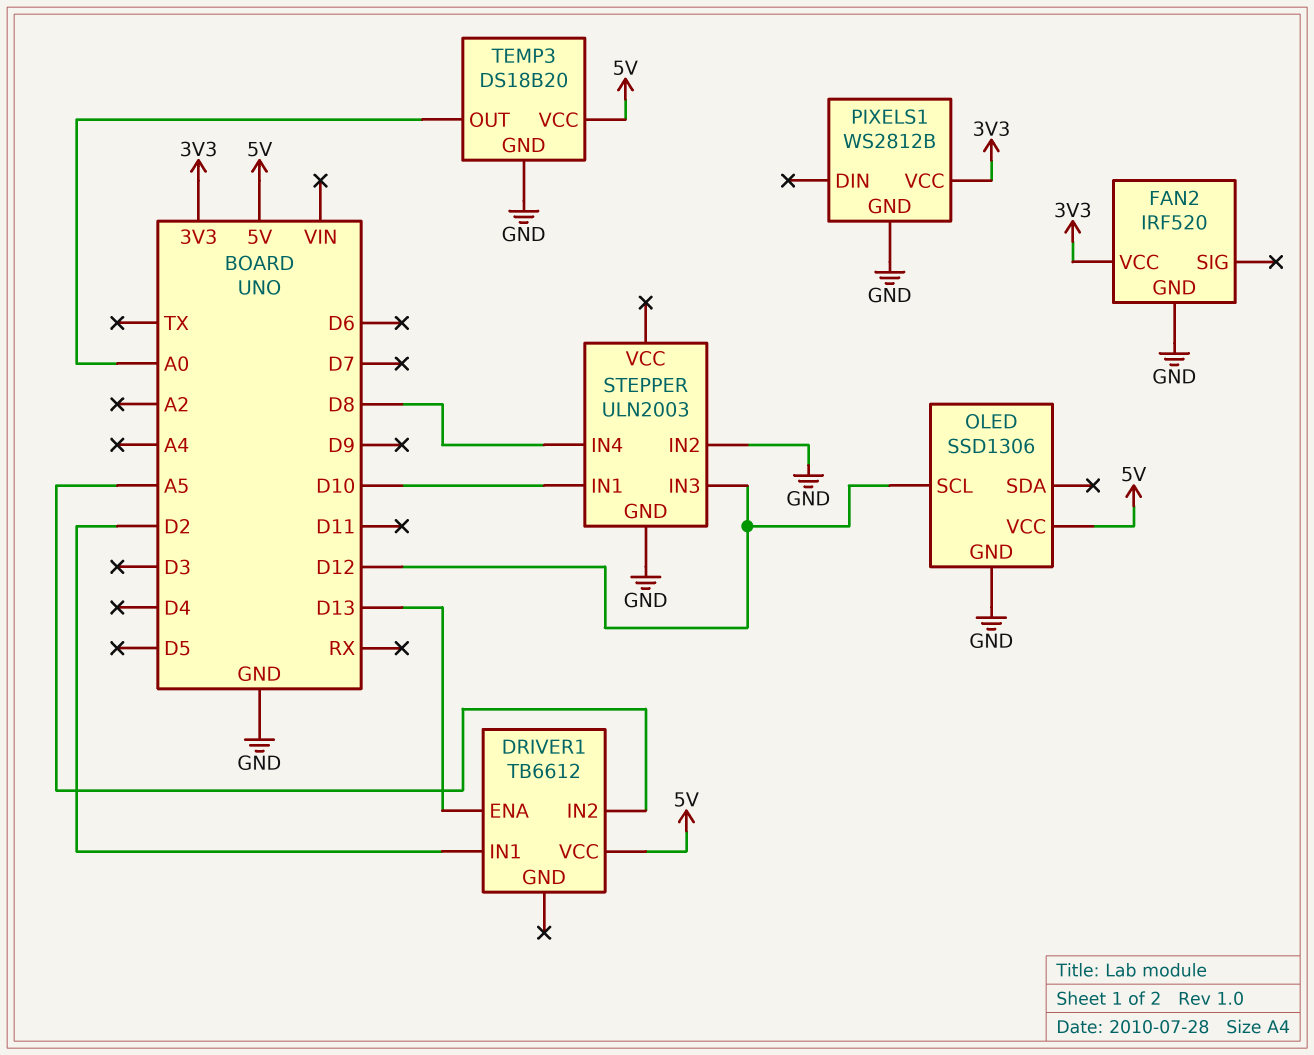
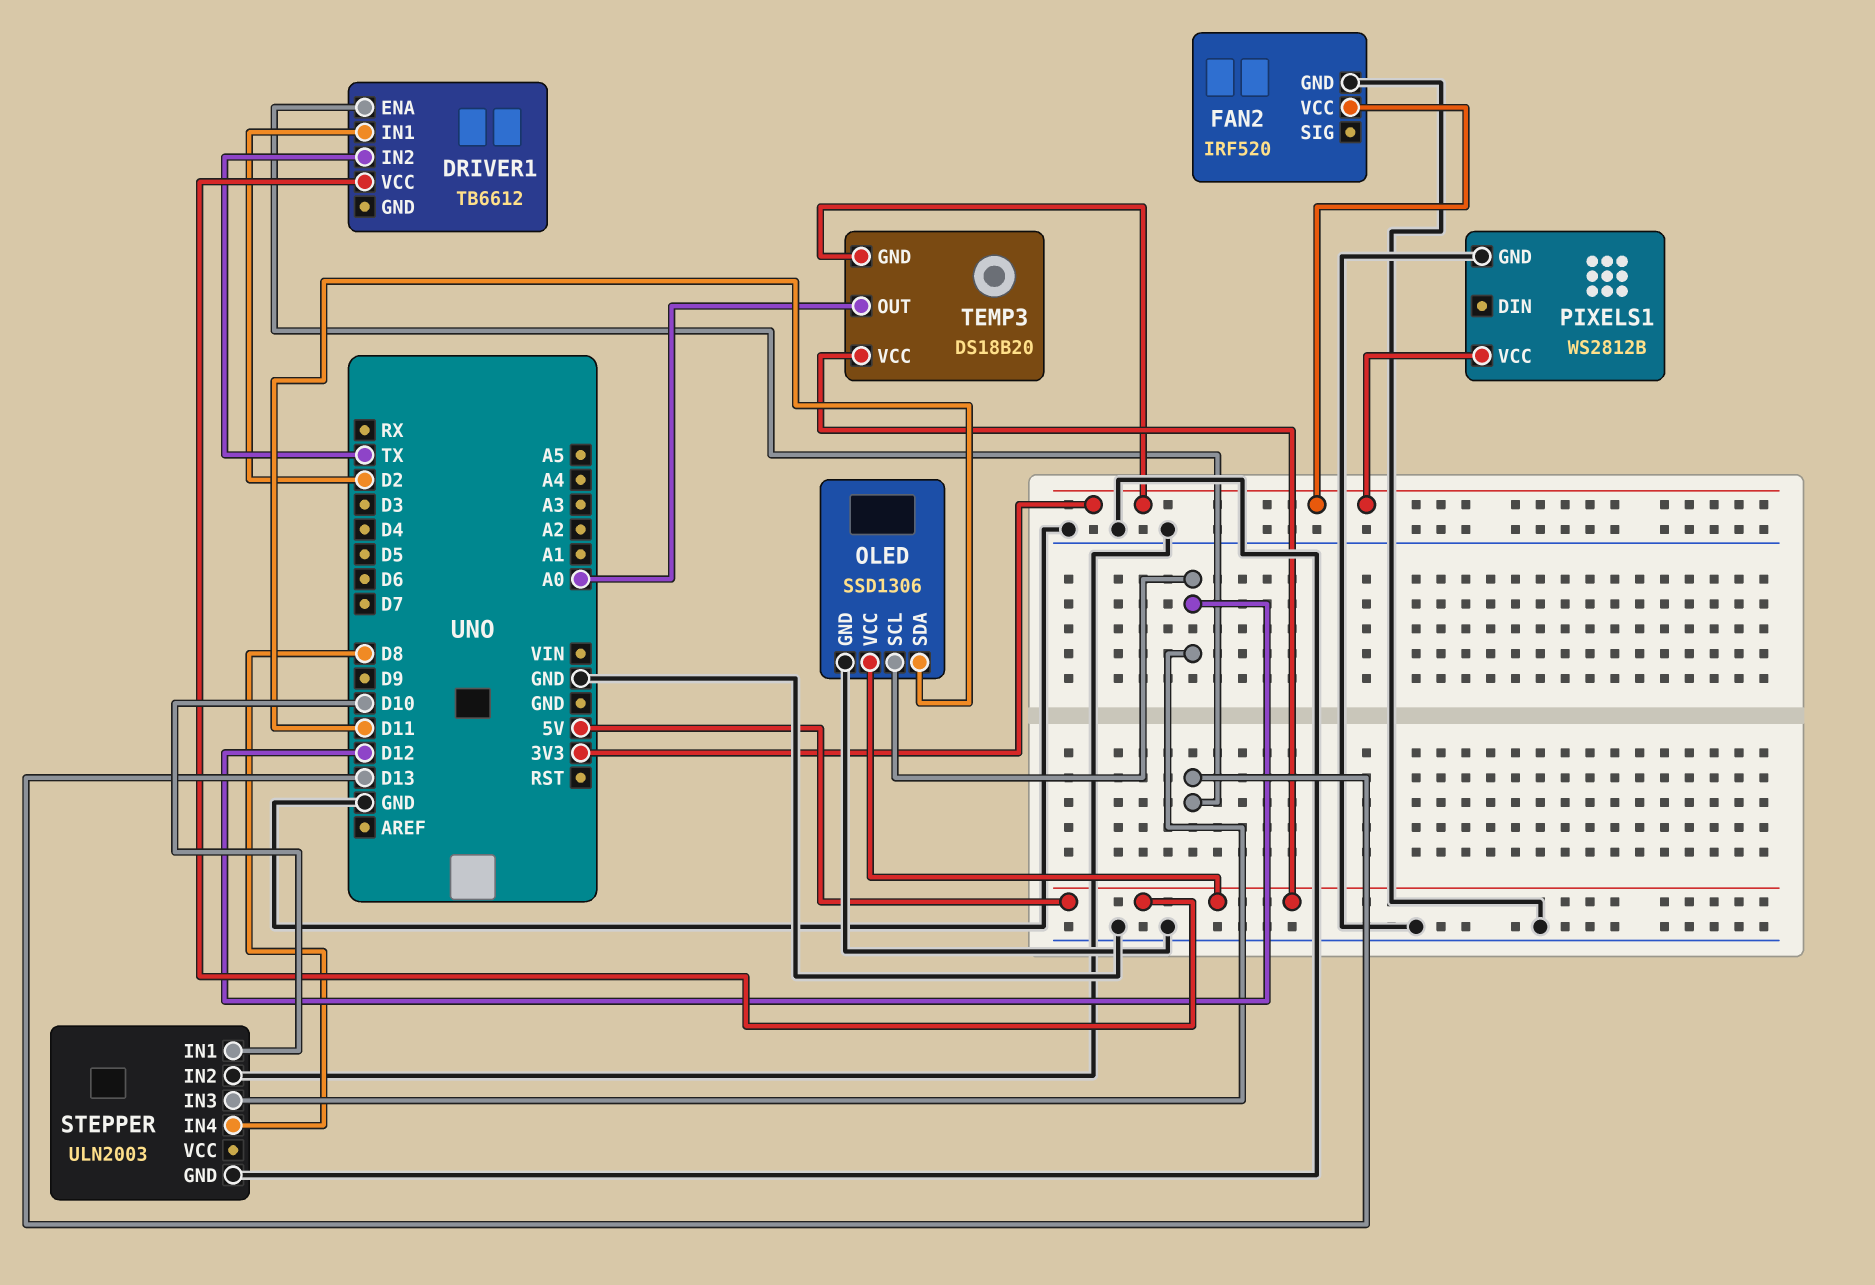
DRIVER1 pin IN2: A5 -> TX
OLED pin SDA: none -> D11
TEMP3 pin GND: GND -> 3V3

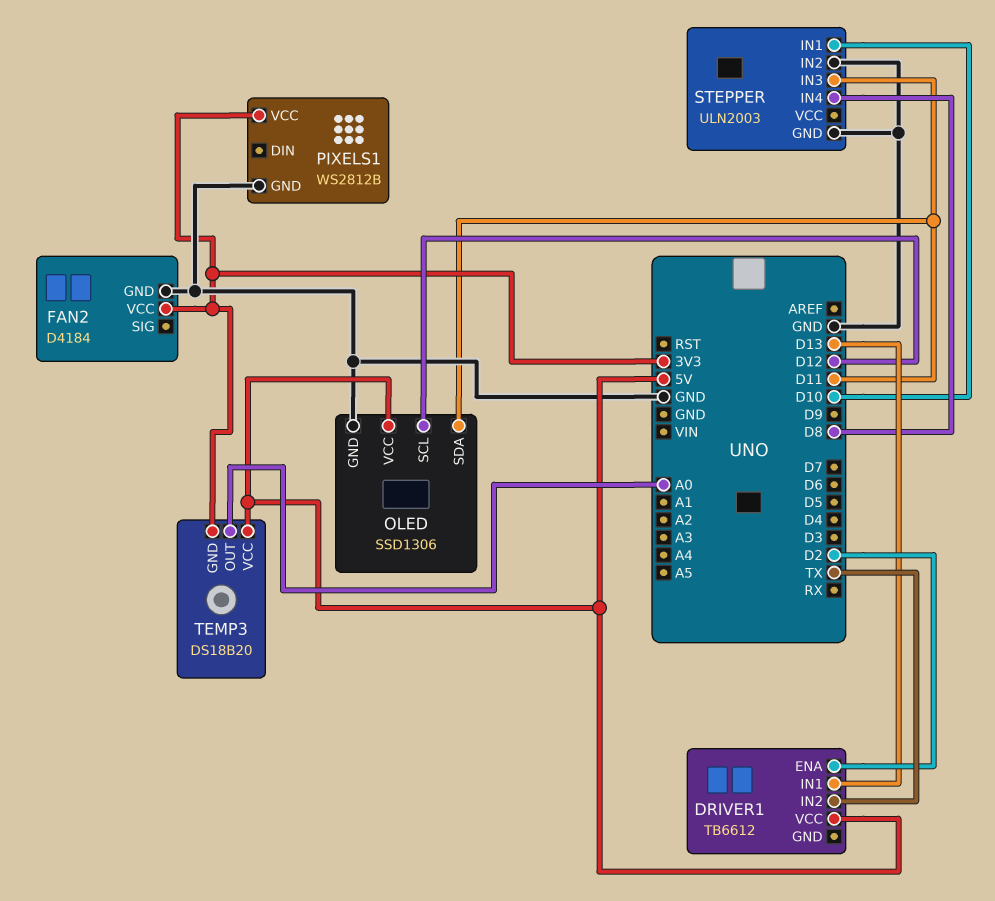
DRIVER1 pin ENA: D13 -> D2
DRIVER1 pin IN1: D2 -> D13
FAN2: IRF520 -> D4184
STEPPER pin IN3: D12 -> D11

